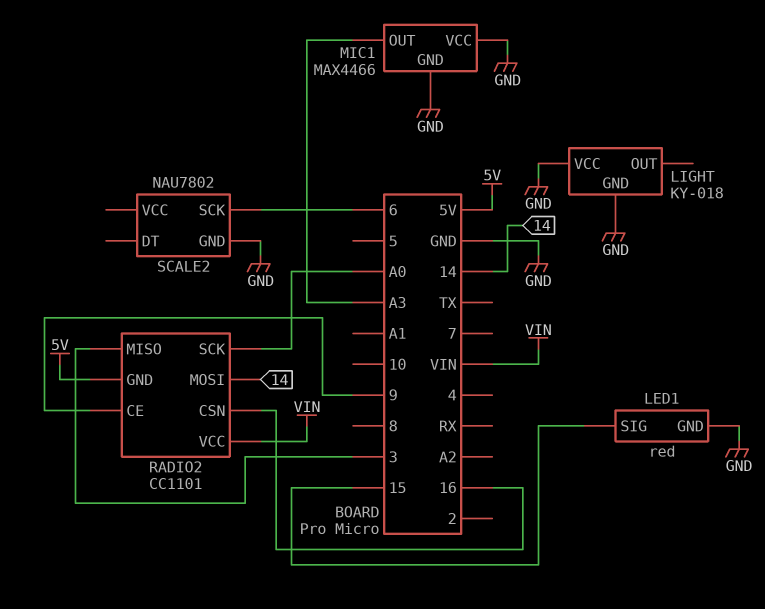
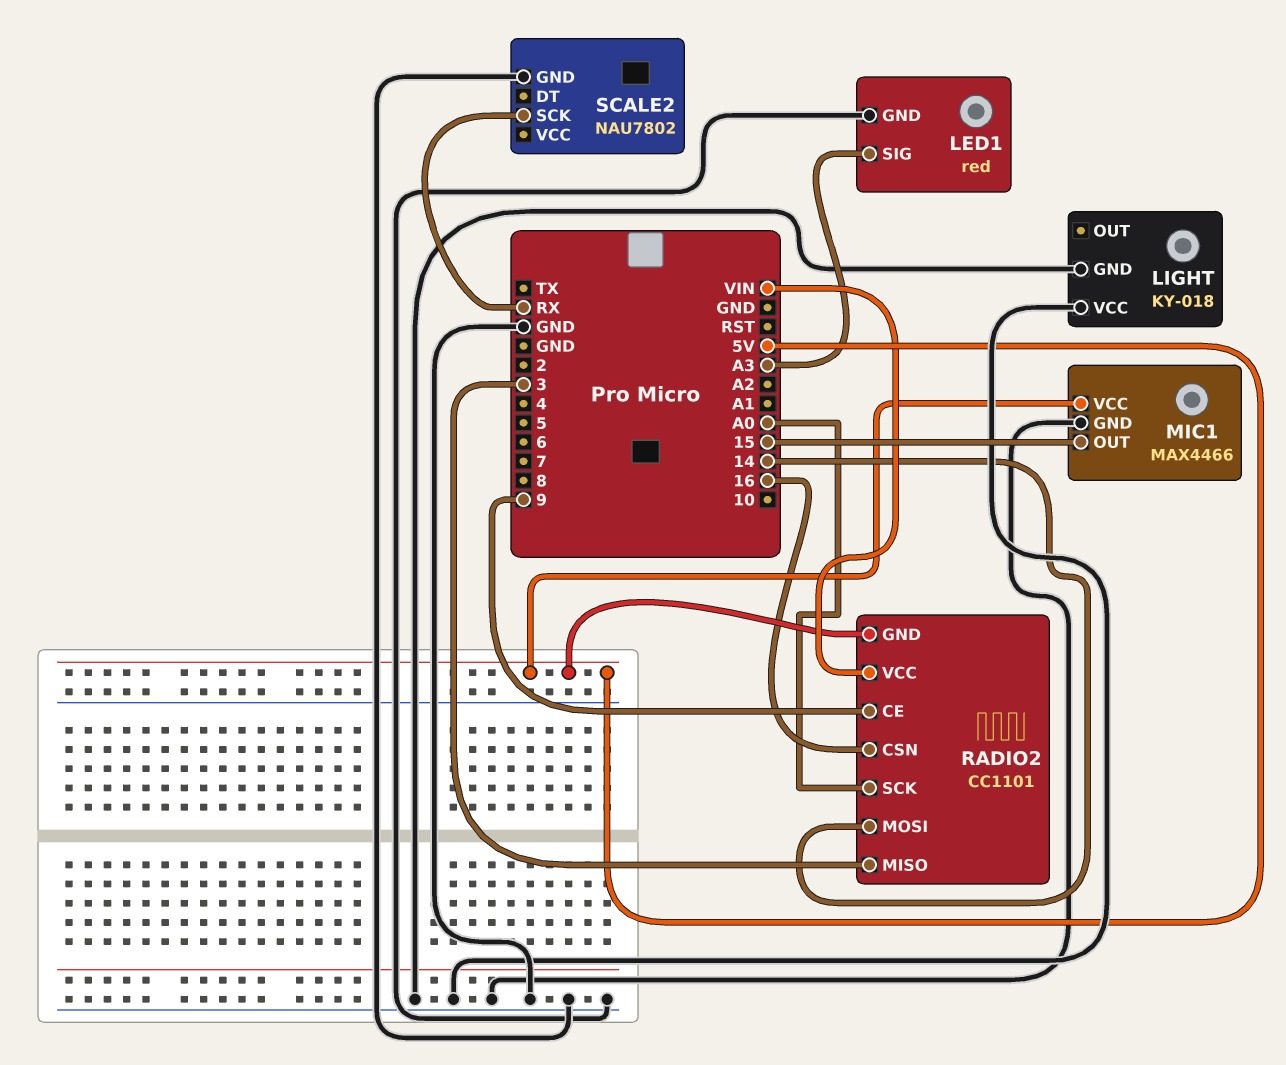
LED1 pin SIG: 15 -> A3
MIC1 pin OUT: A3 -> 15
MIC1 pin VCC: GND -> 5V
SCALE2 pin SCK: 6 -> RX

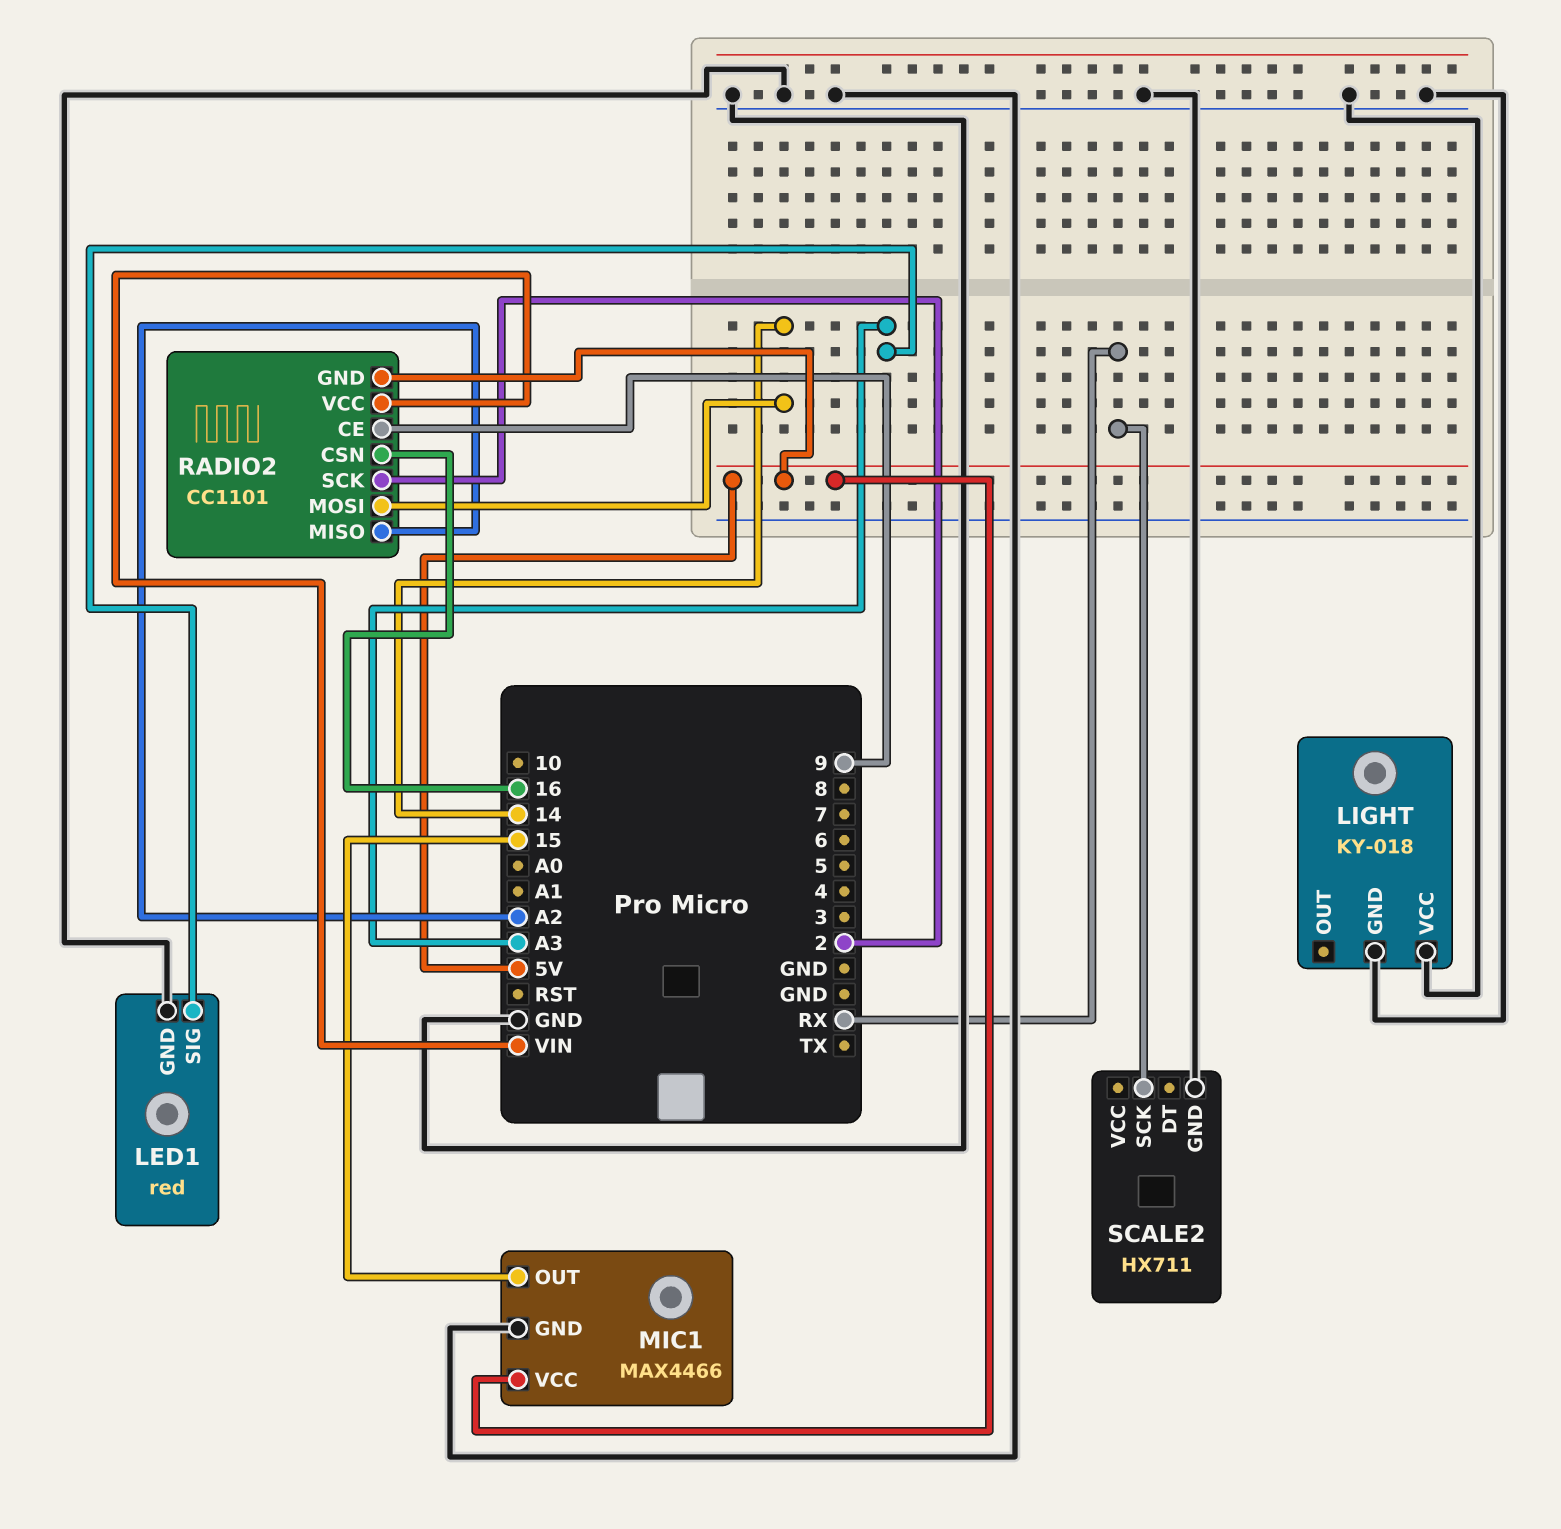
RADIO2 pin MISO: 3 -> A2
RADIO2 pin SCK: A0 -> 2
SCALE2: NAU7802 -> HX711

